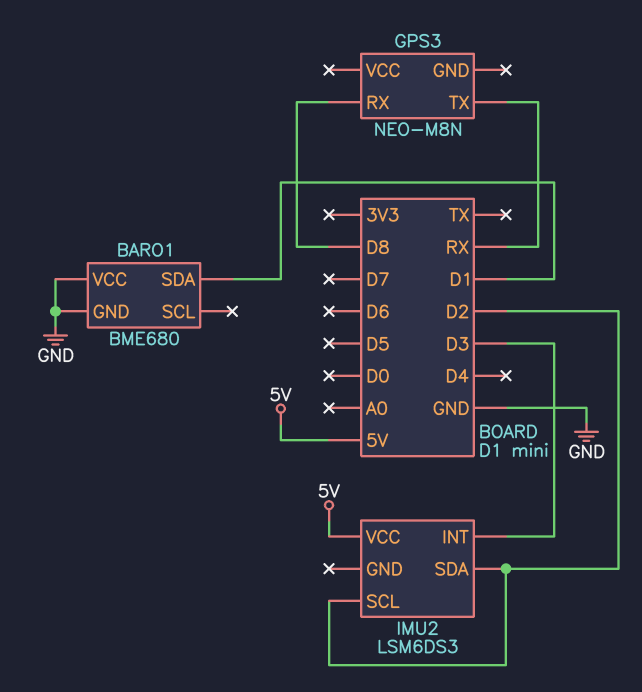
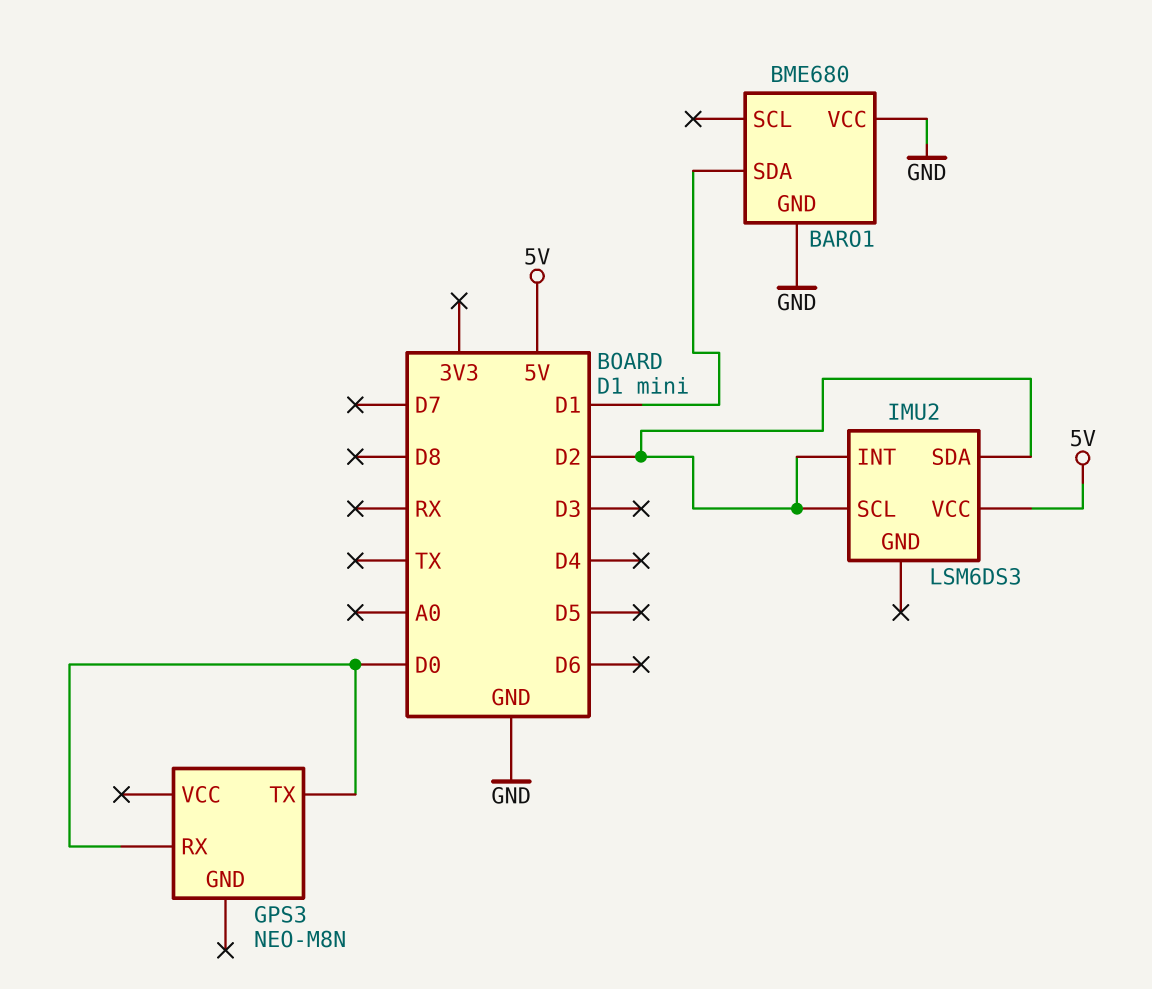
GPS3 pin RX: D8 -> D0
GPS3 pin TX: RX -> D0
IMU2 pin INT: D3 -> D2

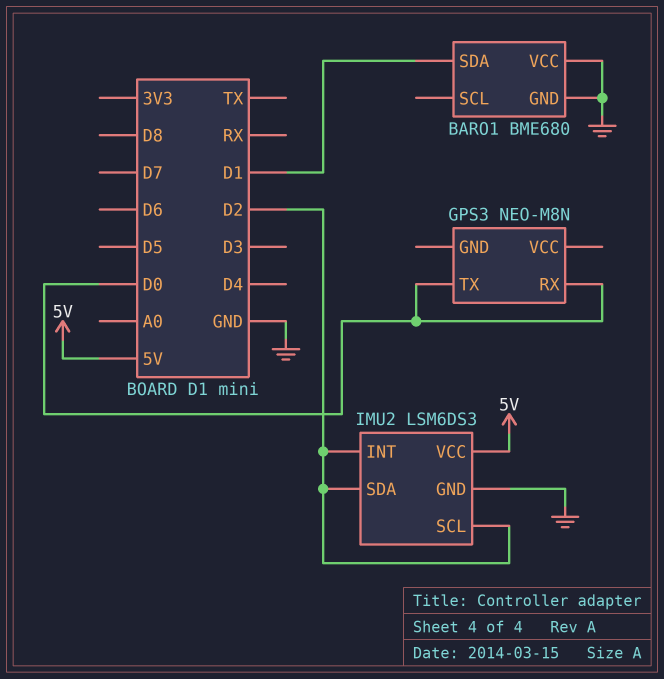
IMU2 pin GND: none -> GND

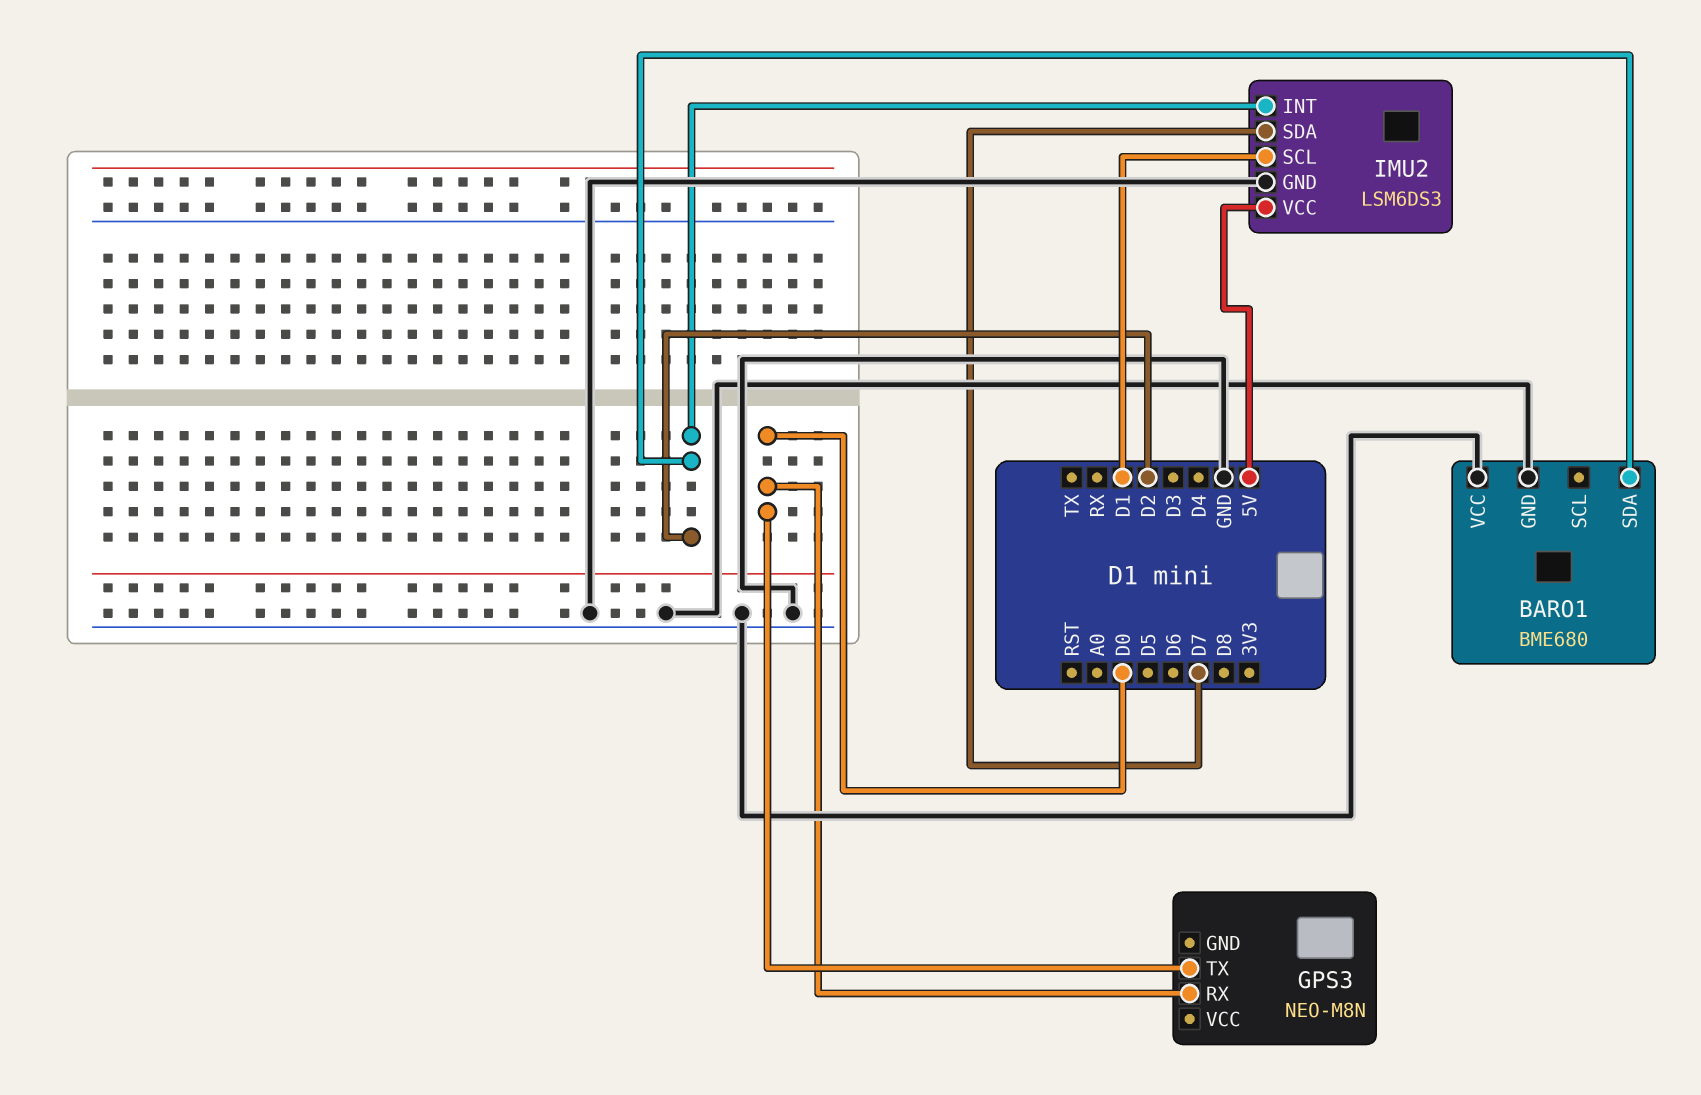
BARO1 pin SDA: D1 -> D2
IMU2 pin SCL: D2 -> D1
IMU2 pin SDA: D2 -> D7

